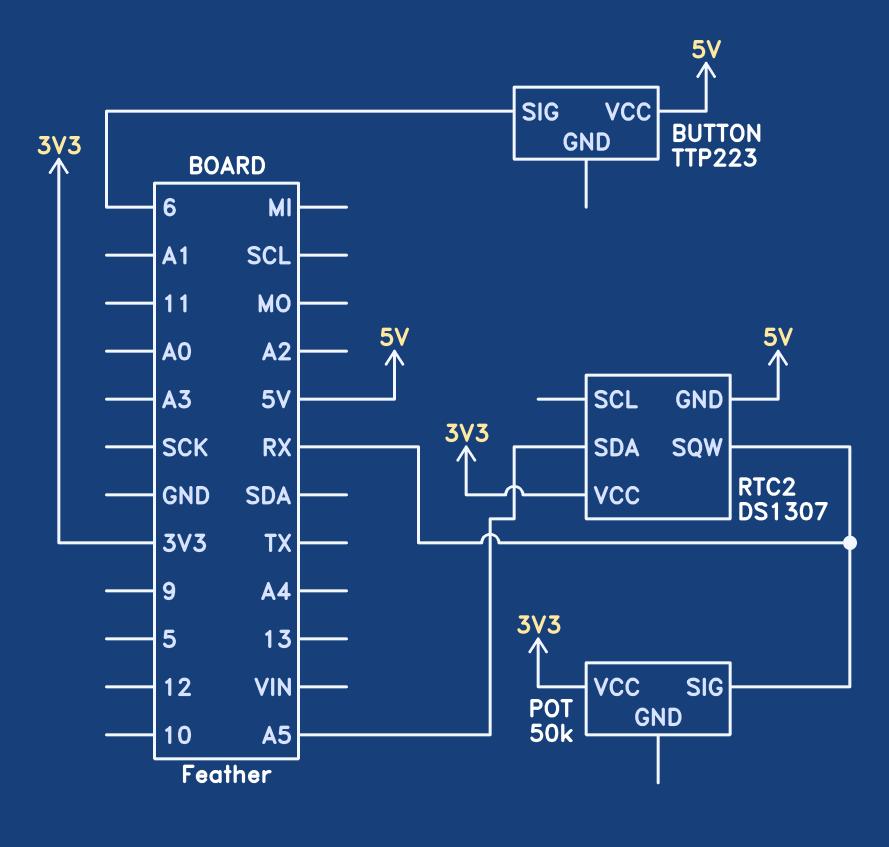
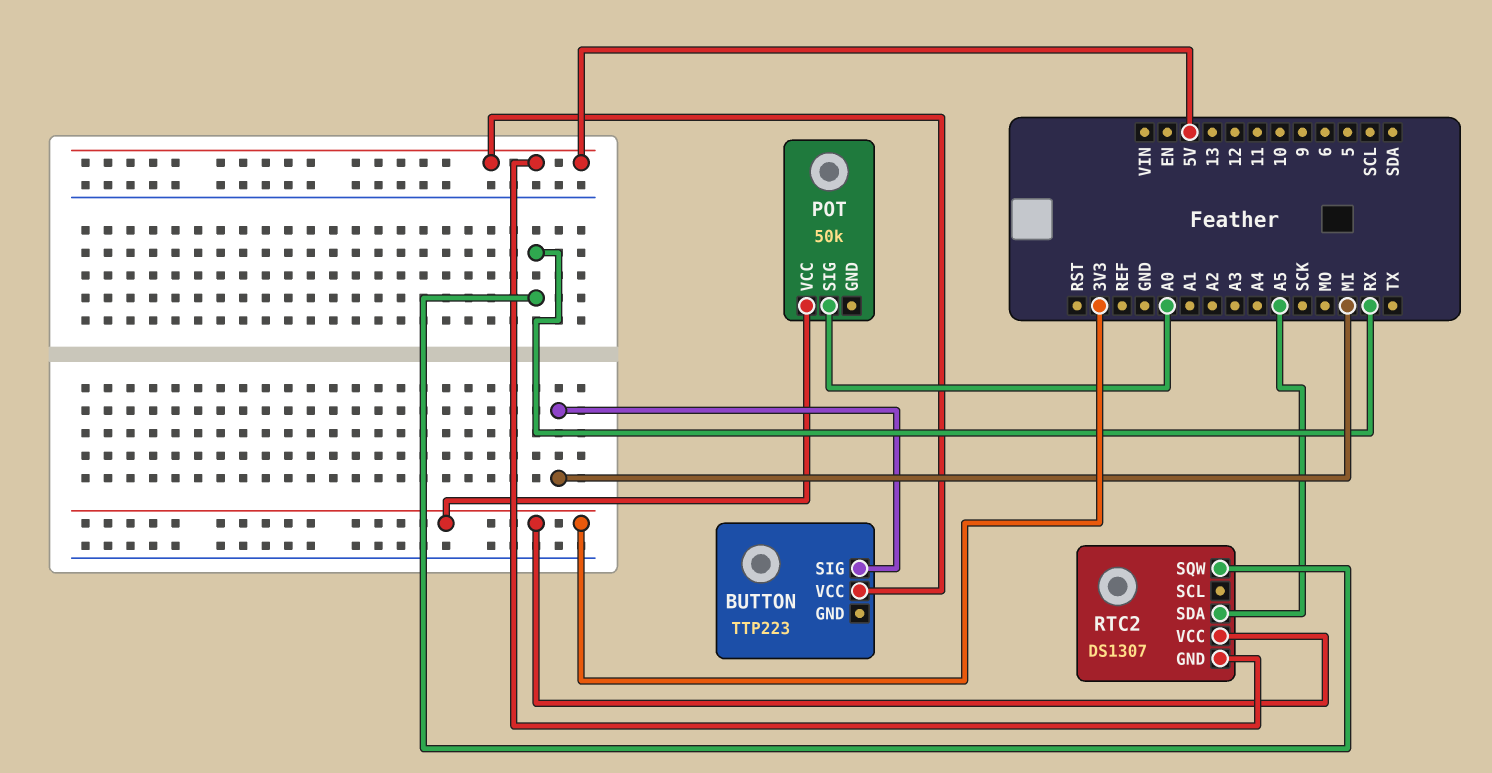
BUTTON pin SIG: 6 -> MI
POT pin SIG: RX -> A0

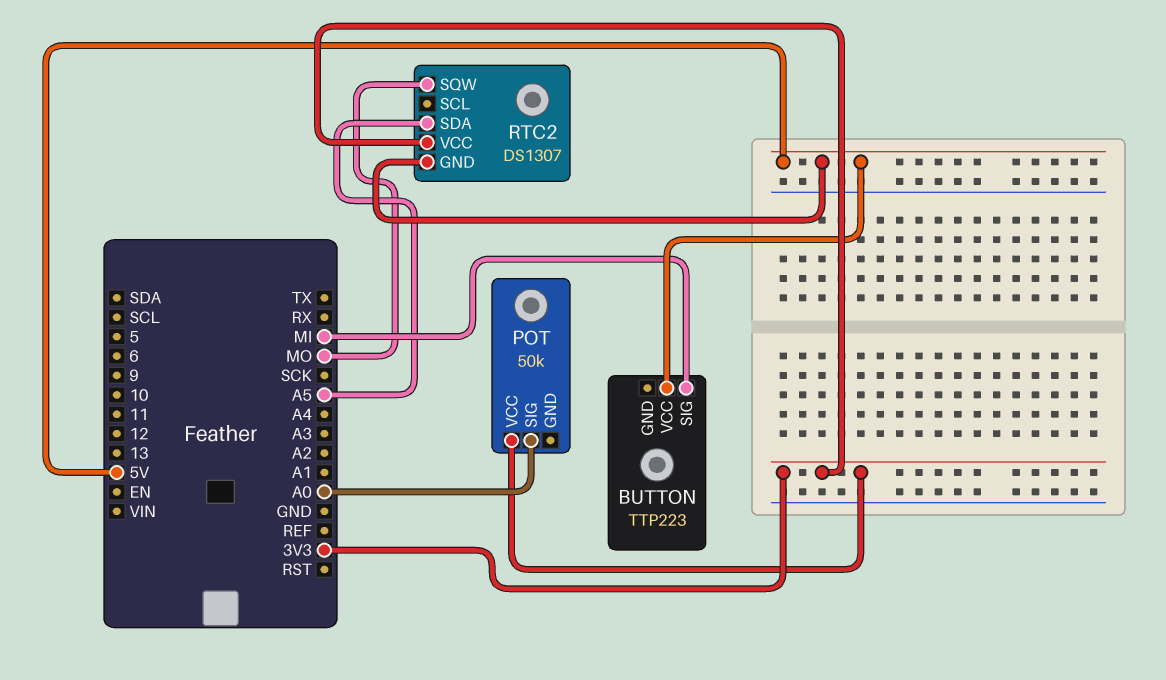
RTC2 pin SQW: RX -> MO

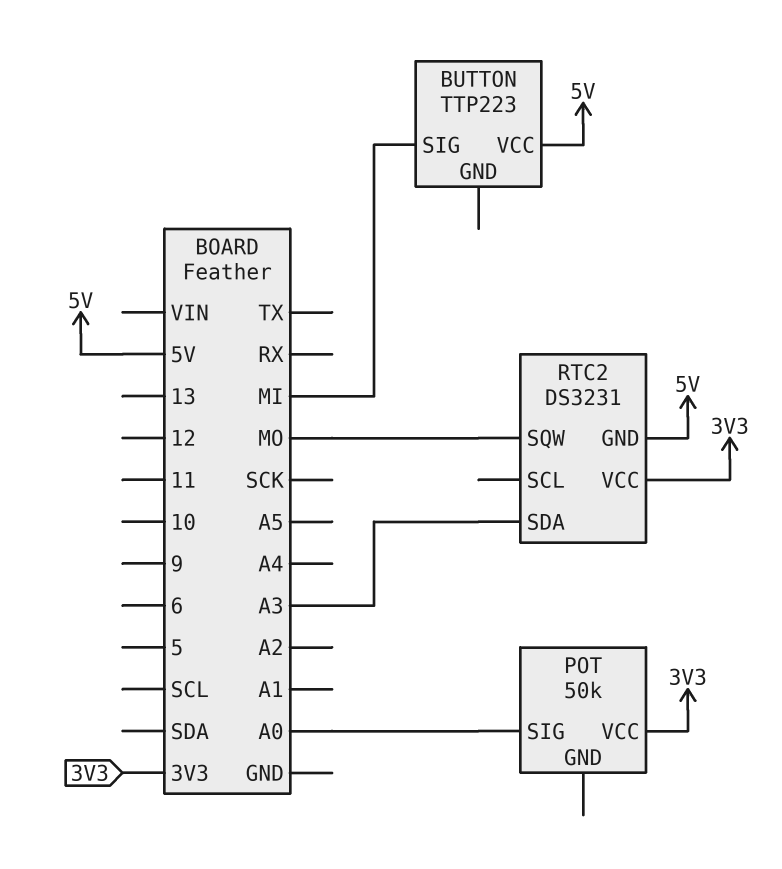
RTC2: DS1307 -> DS3231
RTC2 pin SDA: A5 -> A3

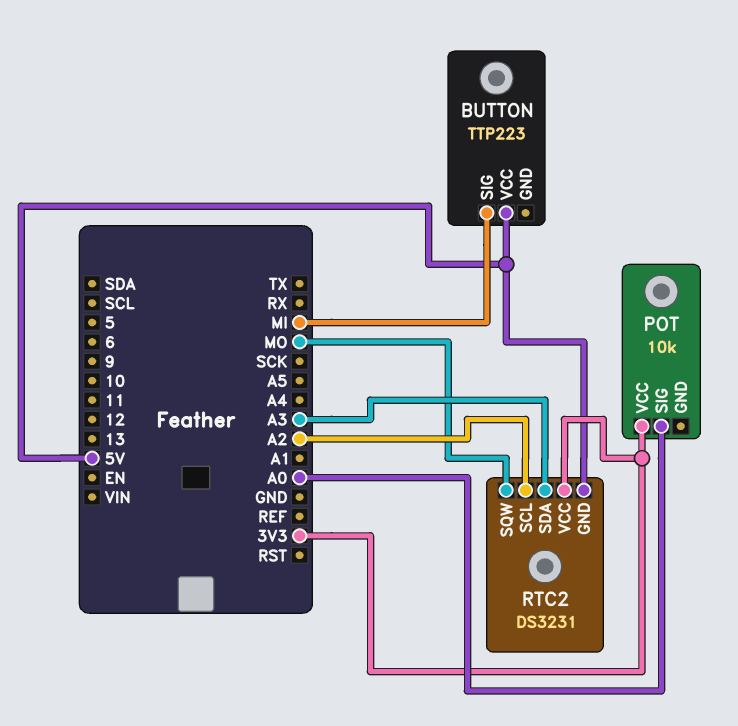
POT: 50k -> 10k
RTC2 pin SCL: none -> A2

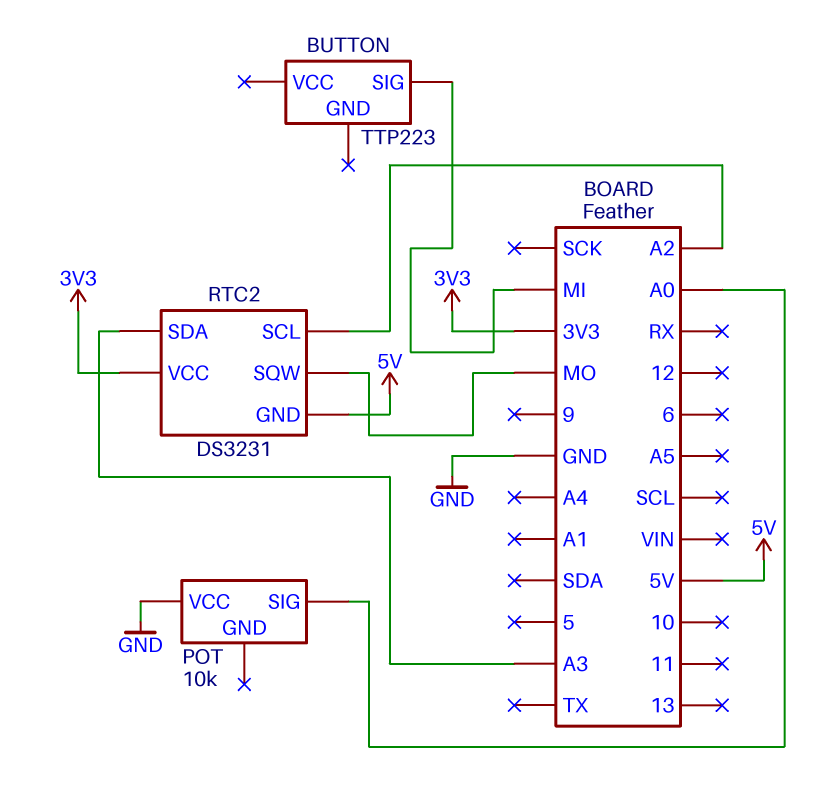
BUTTON pin VCC: 5V -> none
POT pin VCC: 3V3 -> GND

